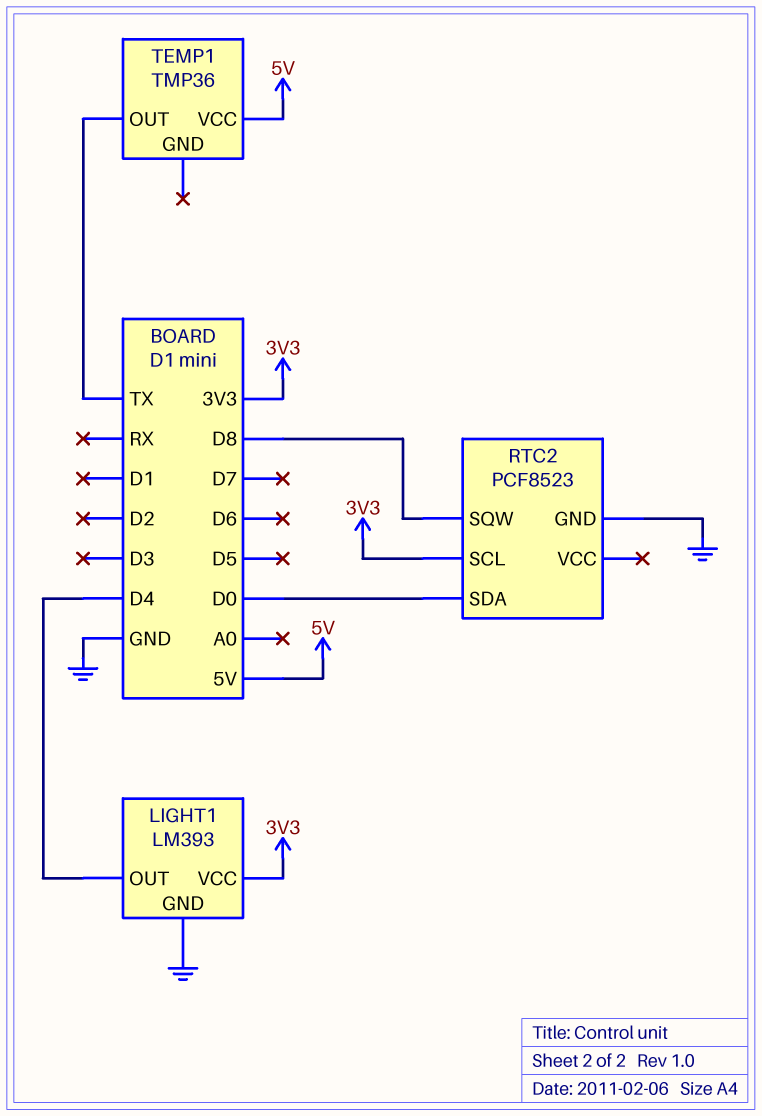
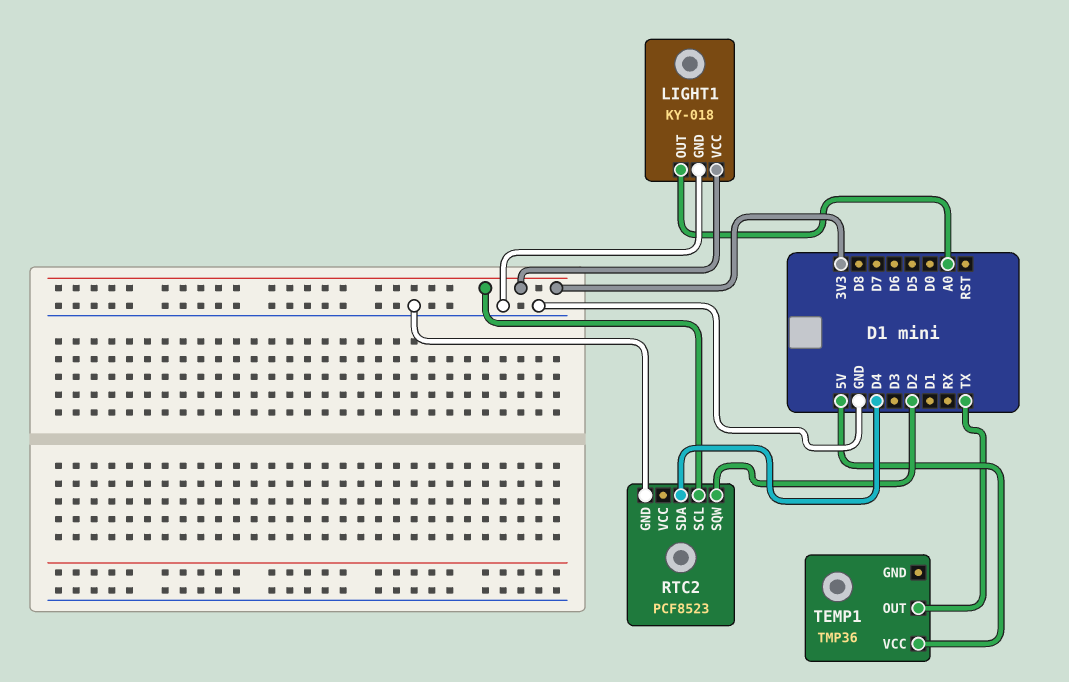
LIGHT1: LM393 -> KY-018
LIGHT1 pin OUT: D4 -> A0
RTC2 pin SDA: D0 -> D4
RTC2 pin SQW: D8 -> D2

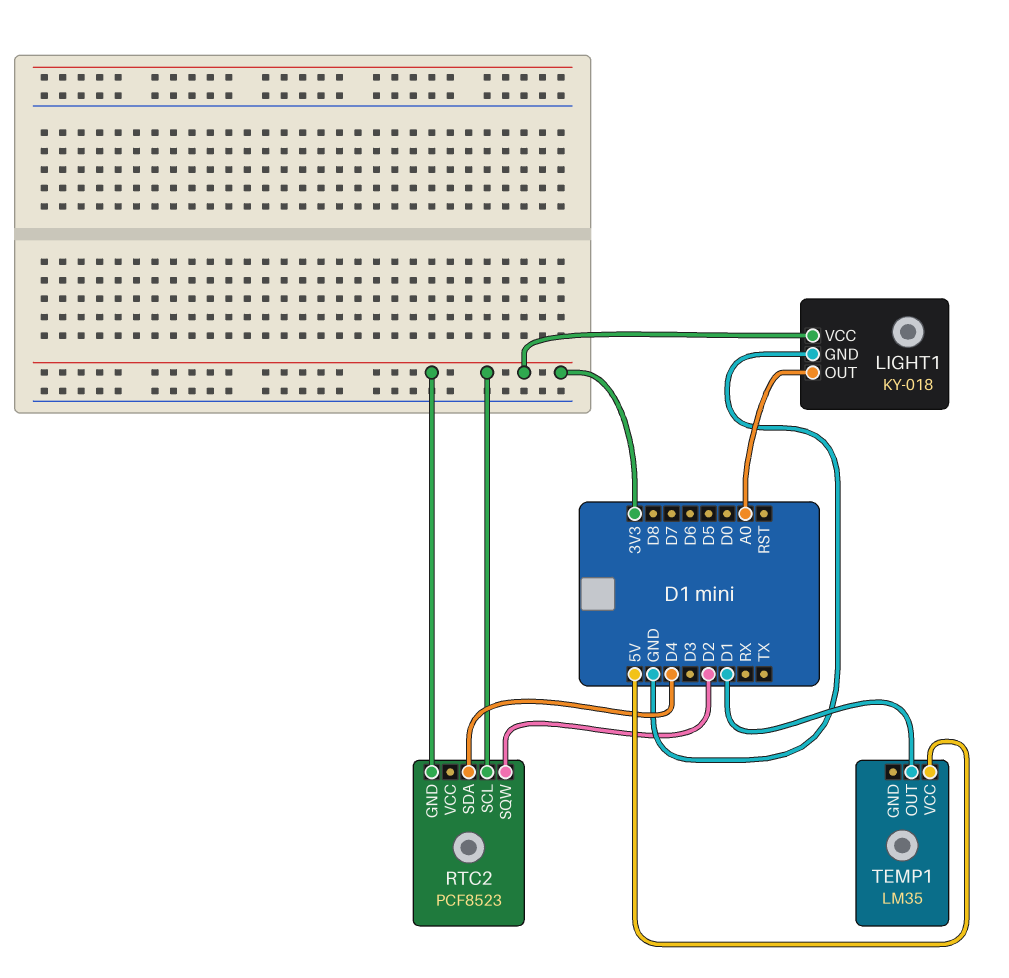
RTC2 pin GND: GND -> 3V3
TEMP1: TMP36 -> LM35
TEMP1 pin OUT: TX -> D1

